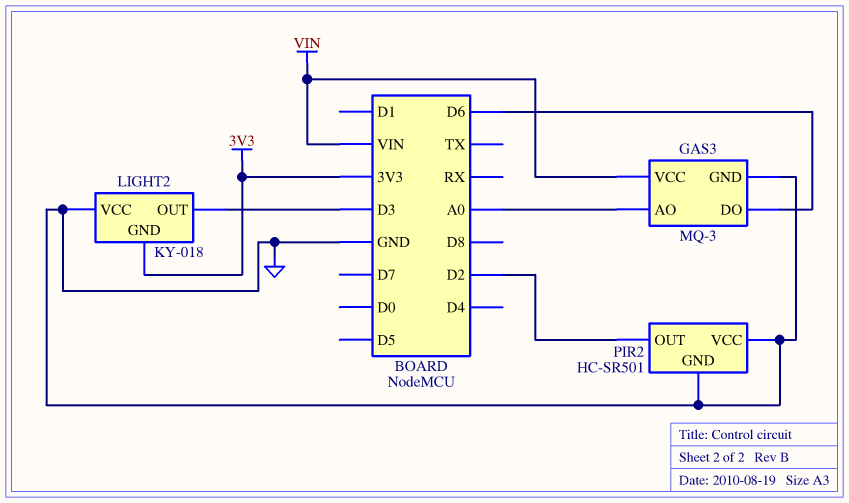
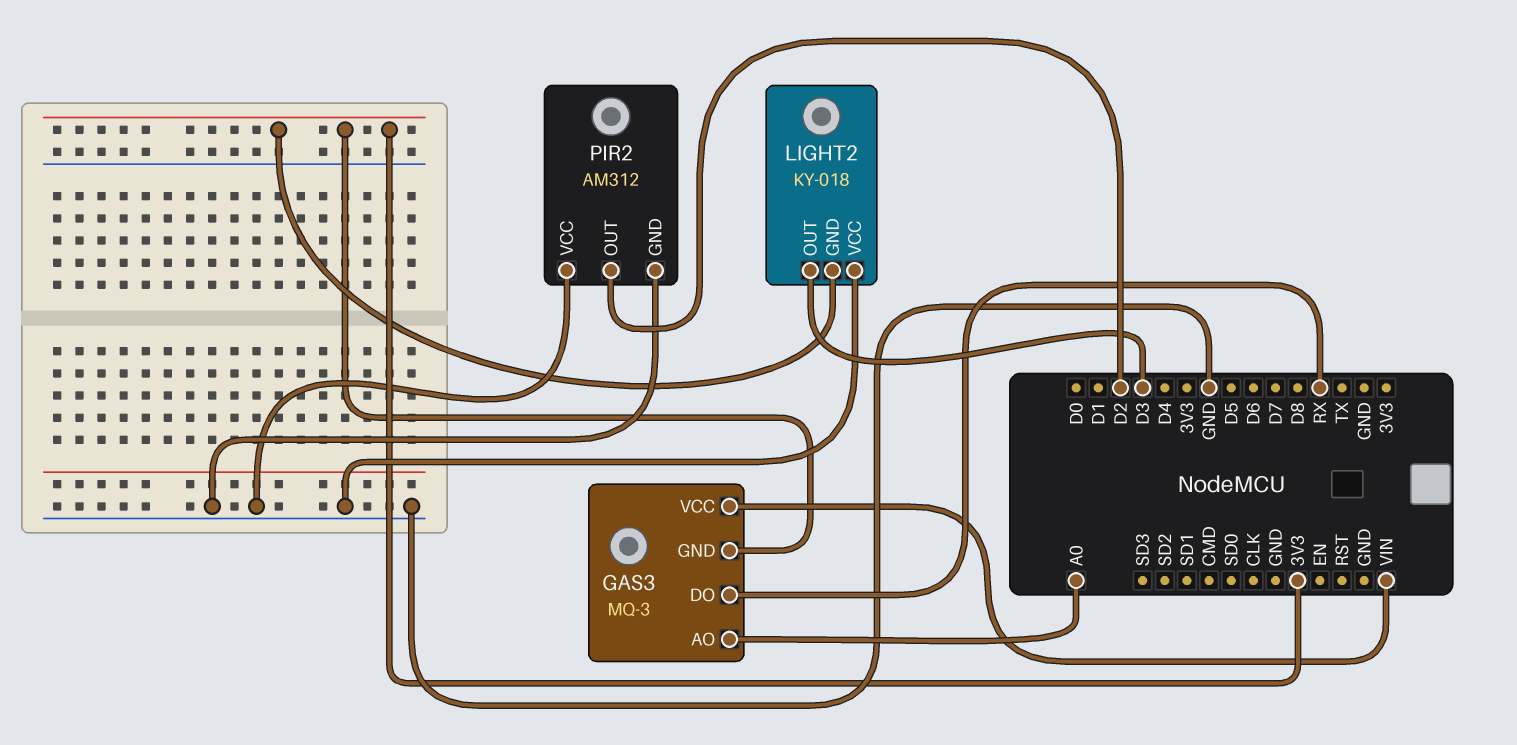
GAS3 pin DO: D6 -> RX
GAS3 pin GND: GND -> 3V3
PIR2: HC-SR501 -> AM312

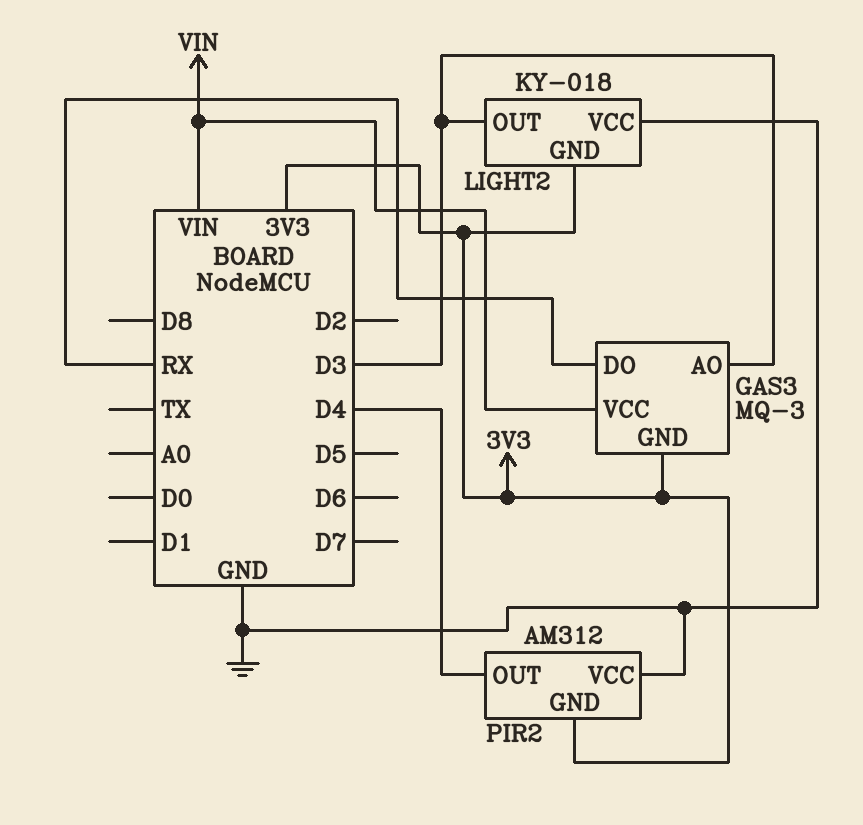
GAS3 pin AO: A0 -> D3
PIR2 pin GND: GND -> 3V3
PIR2 pin OUT: D2 -> D4

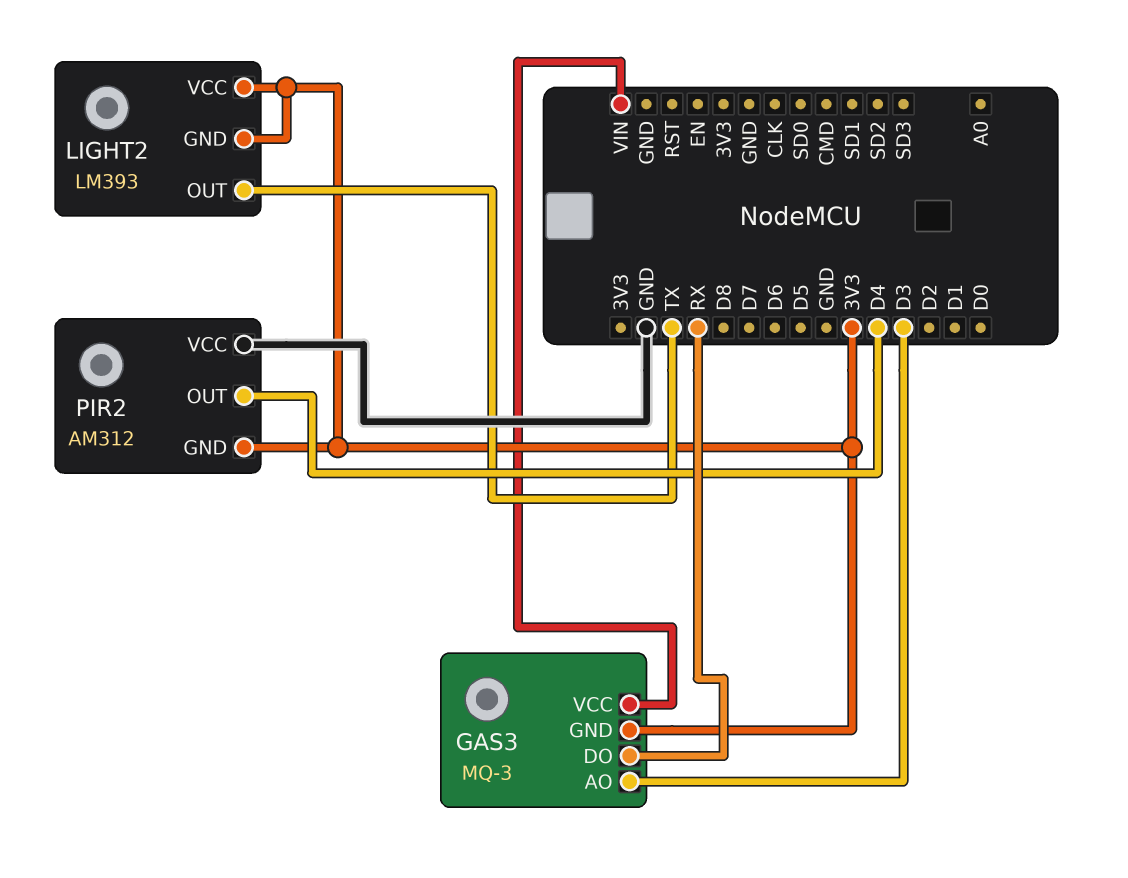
LIGHT2: KY-018 -> LM393
LIGHT2 pin OUT: D3 -> TX
LIGHT2 pin VCC: GND -> 3V3

